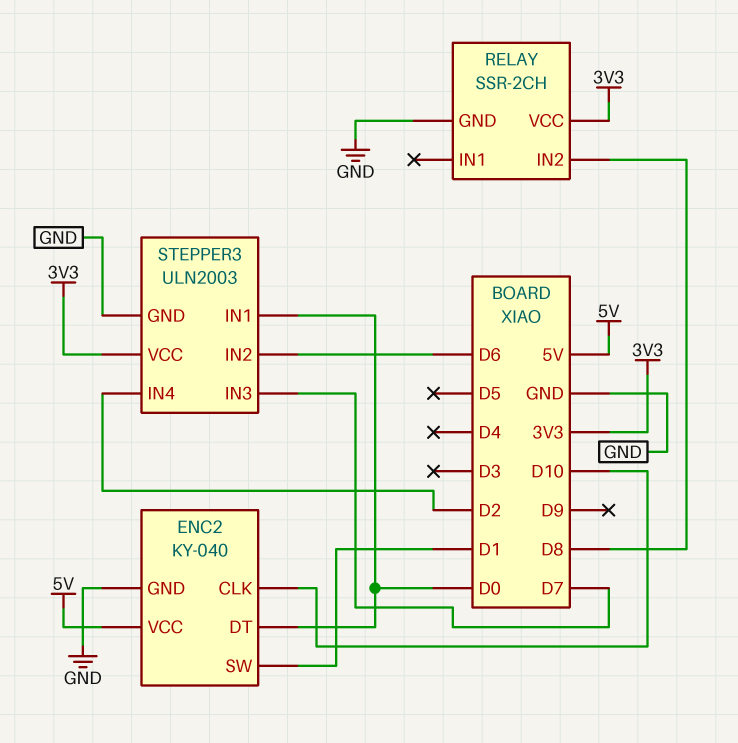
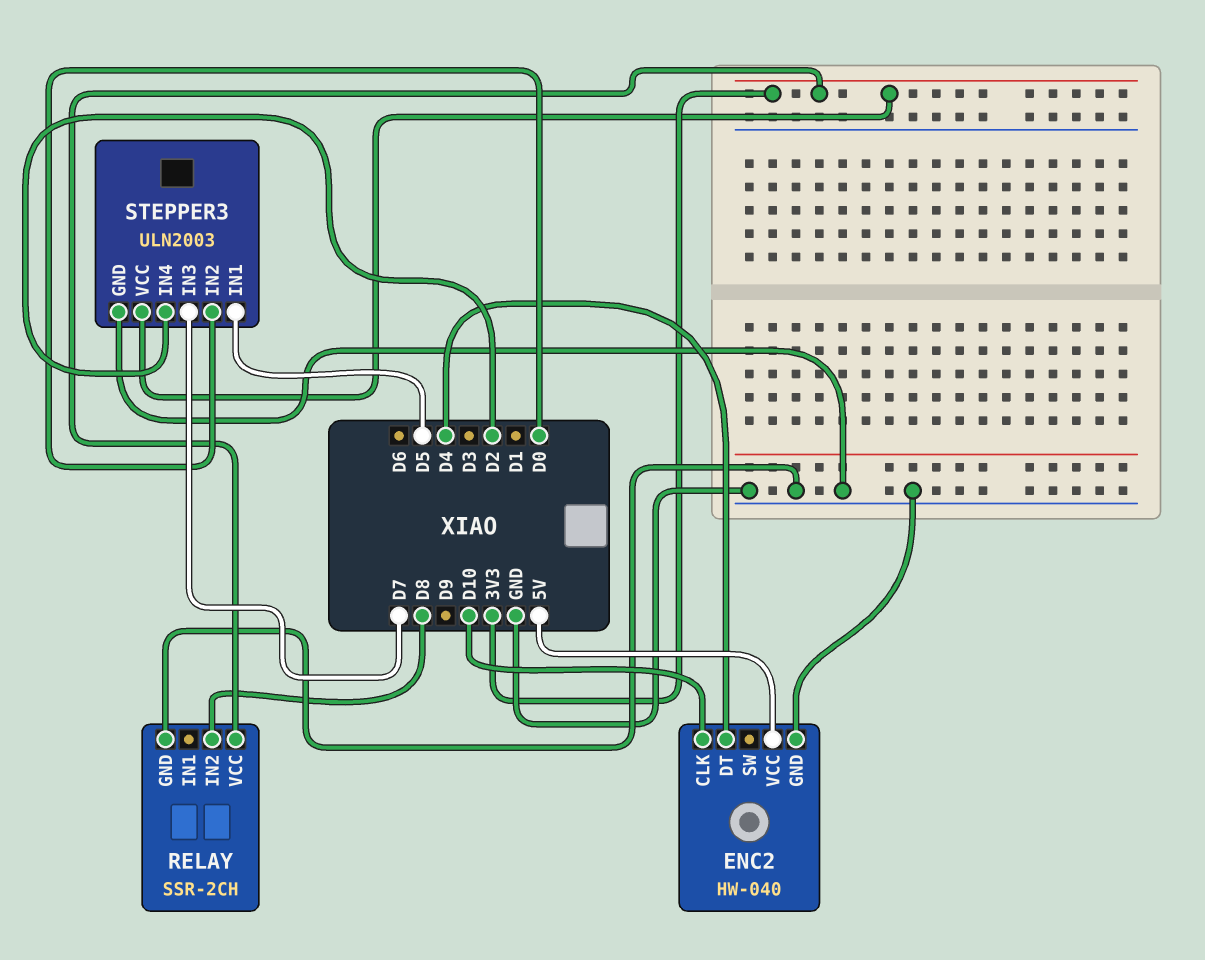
ENC2: KY-040 -> HW-040
ENC2 pin DT: D0 -> D4
ENC2 pin SW: D1 -> none
STEPPER3 pin IN1: D0 -> D5
STEPPER3 pin IN2: D6 -> D0

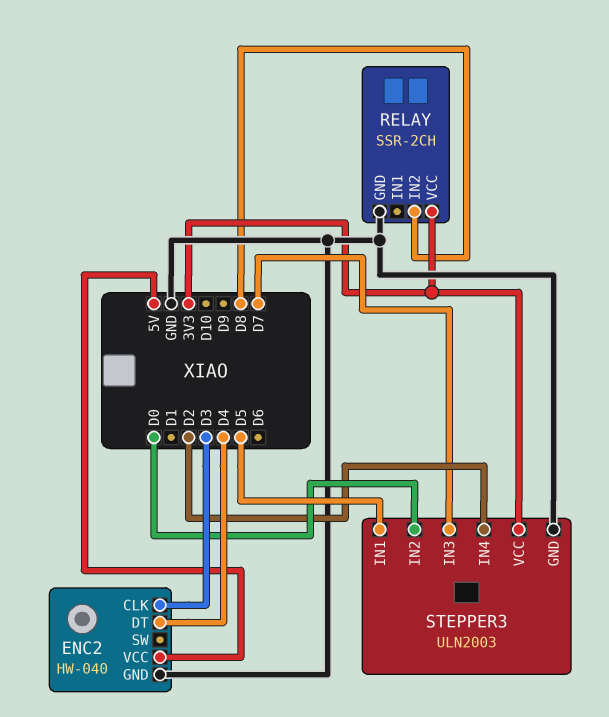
ENC2 pin CLK: D10 -> D3

